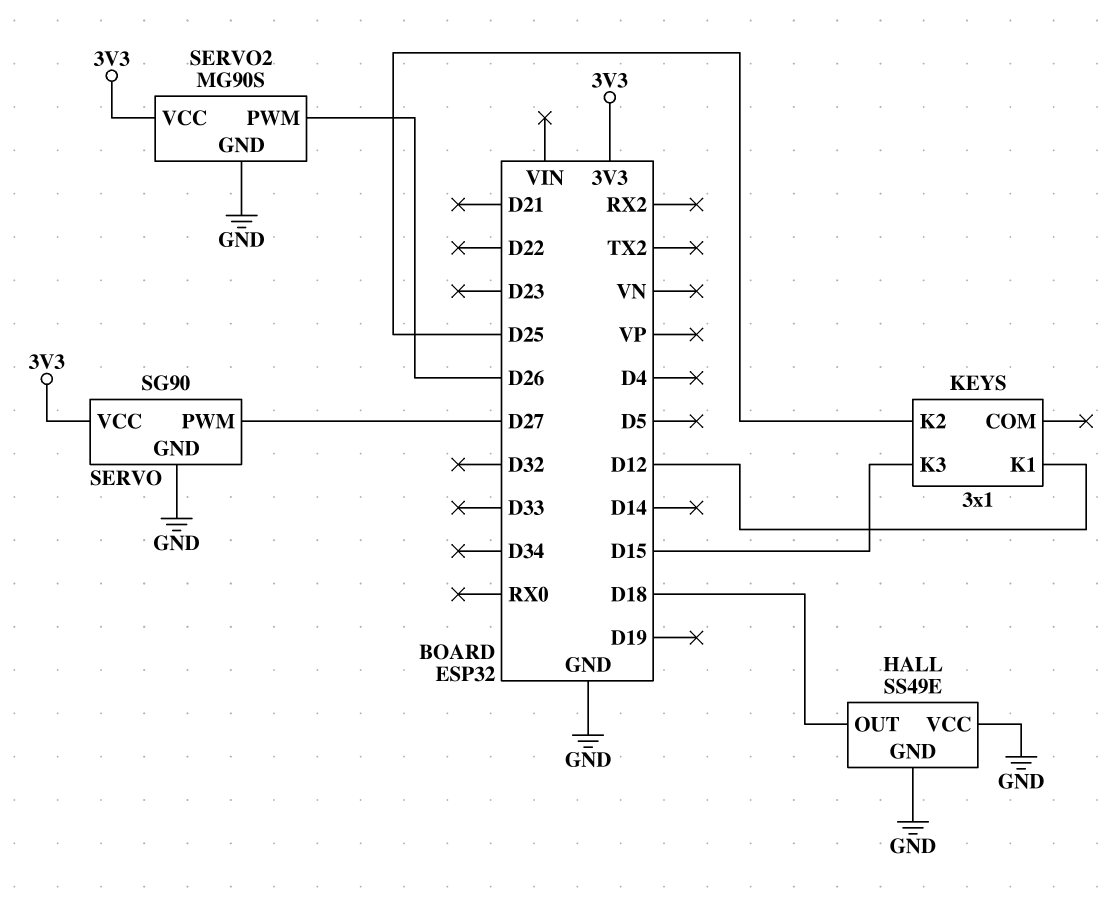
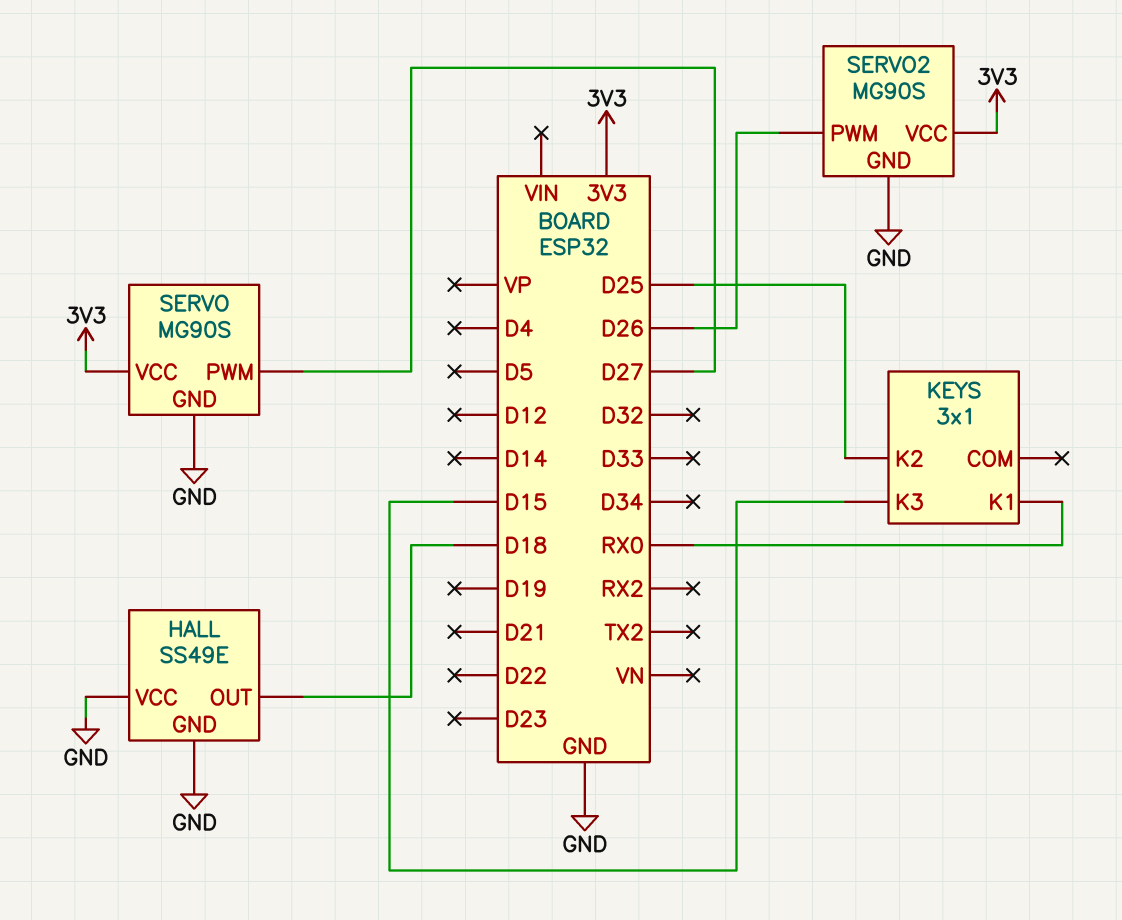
KEYS pin K1: D12 -> RX0
SERVO: SG90 -> MG90S

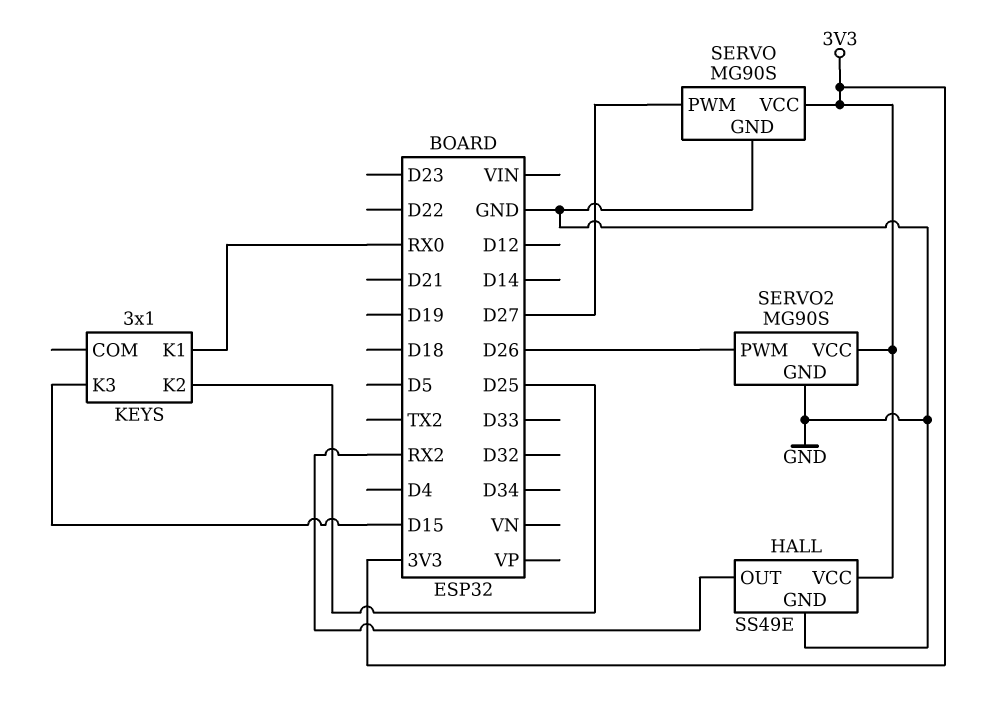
HALL pin OUT: D18 -> RX2
HALL pin VCC: GND -> 3V3

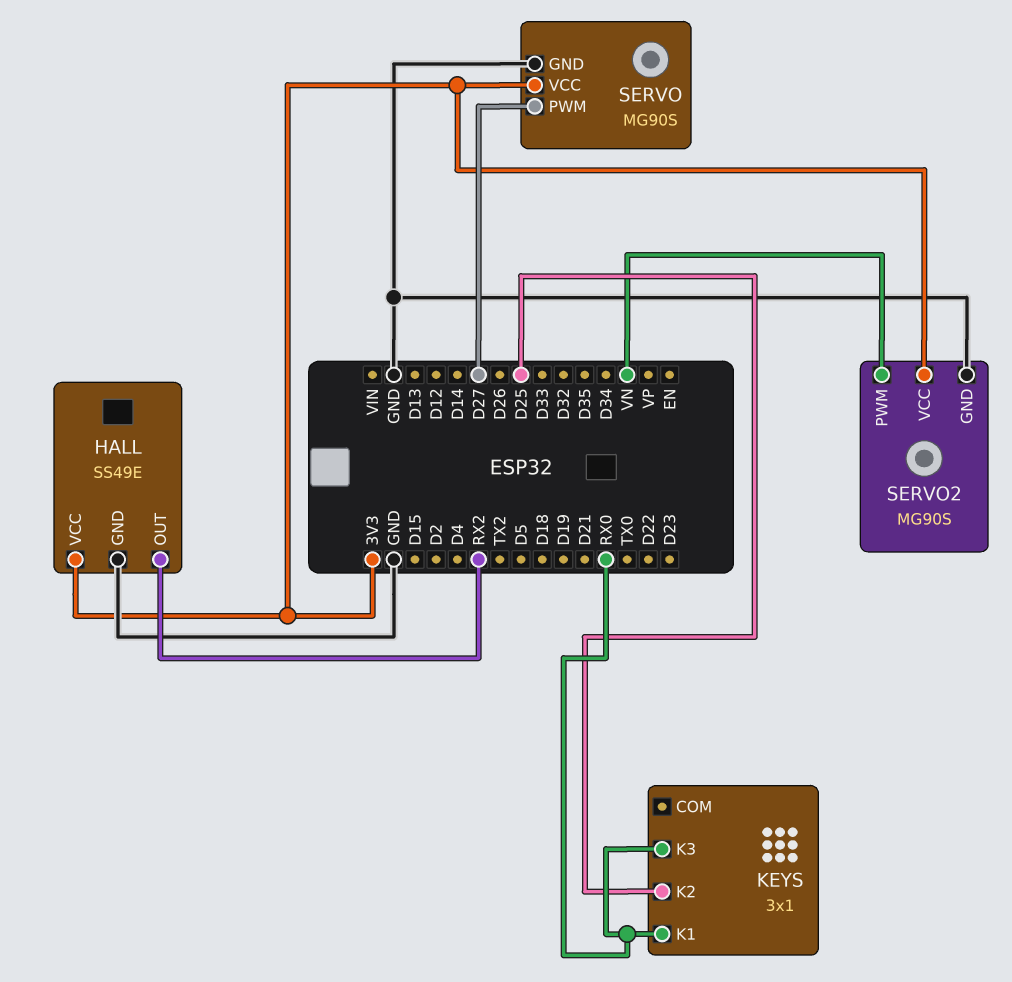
KEYS pin K3: D15 -> RX0
SERVO2 pin PWM: D26 -> VN

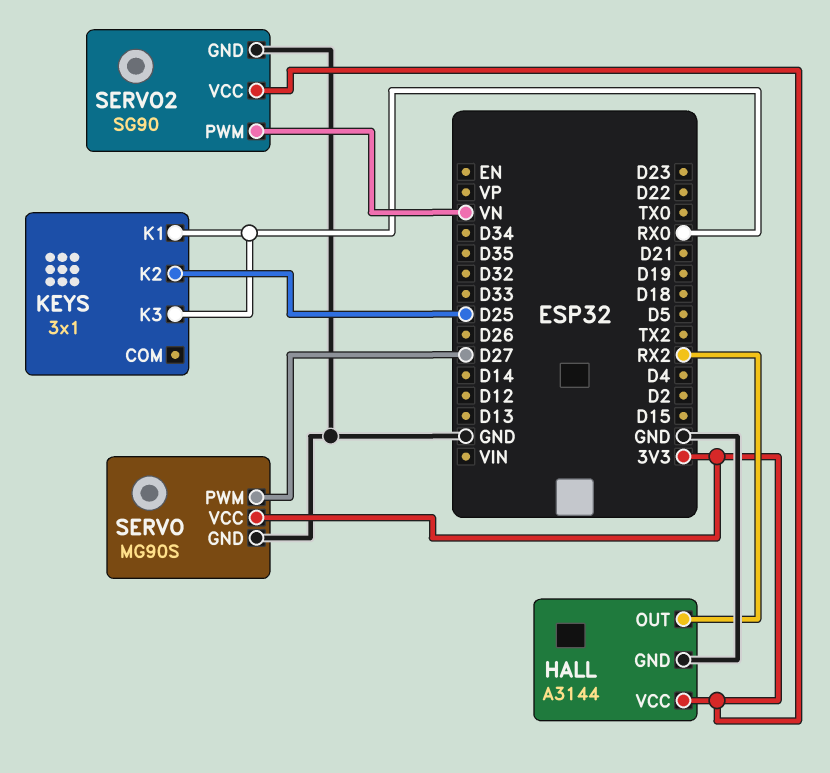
HALL: SS49E -> A3144
SERVO2: MG90S -> SG90

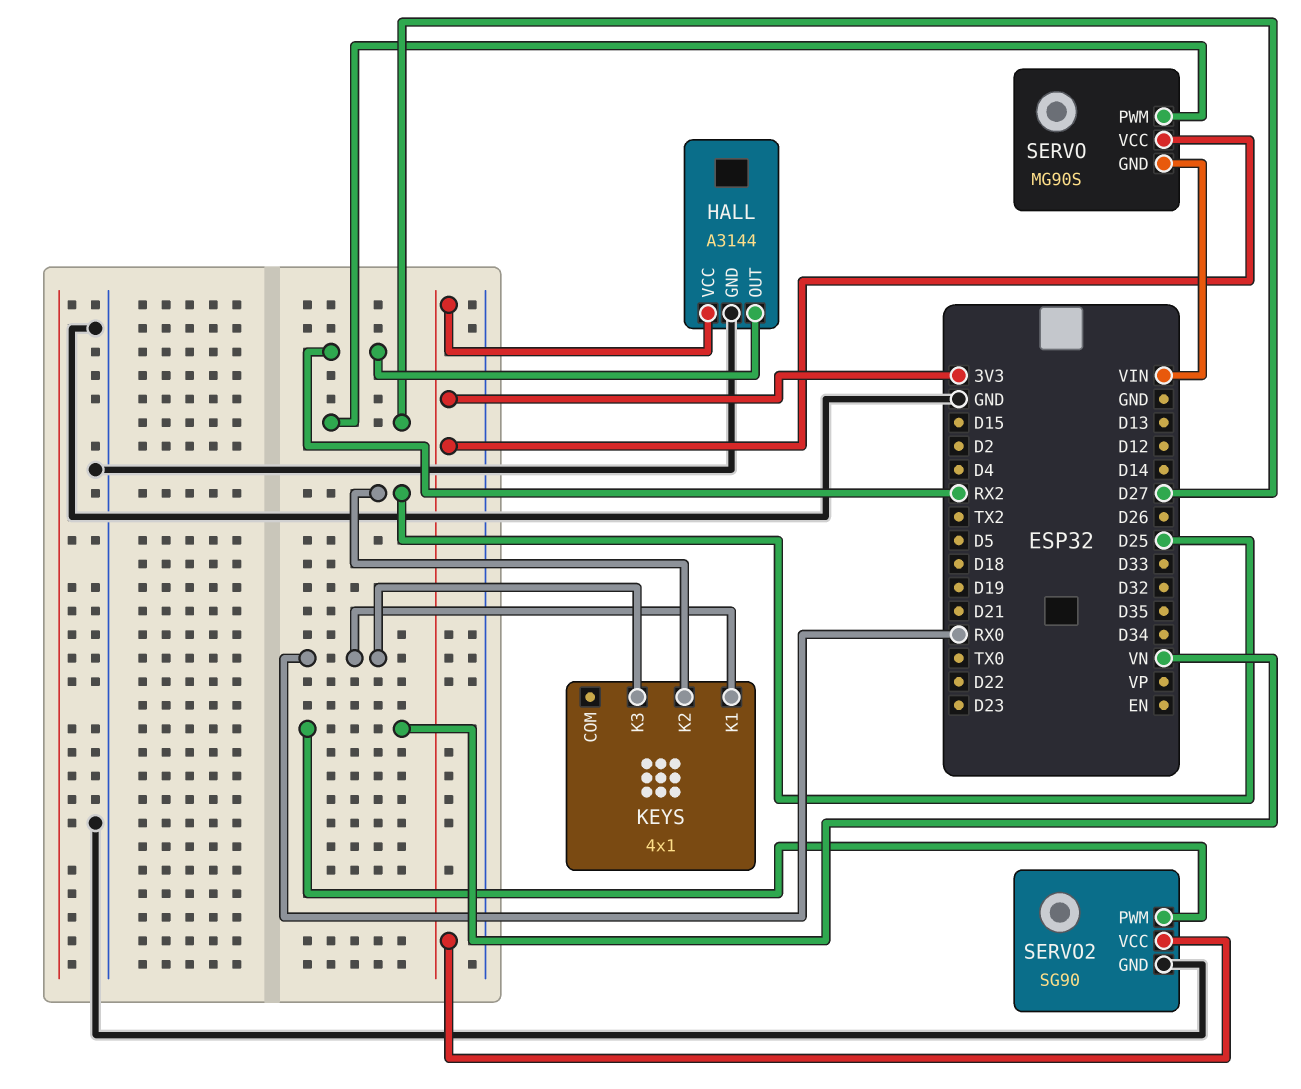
KEYS: 3x1 -> 4x1
SERVO pin GND: GND -> VIN

